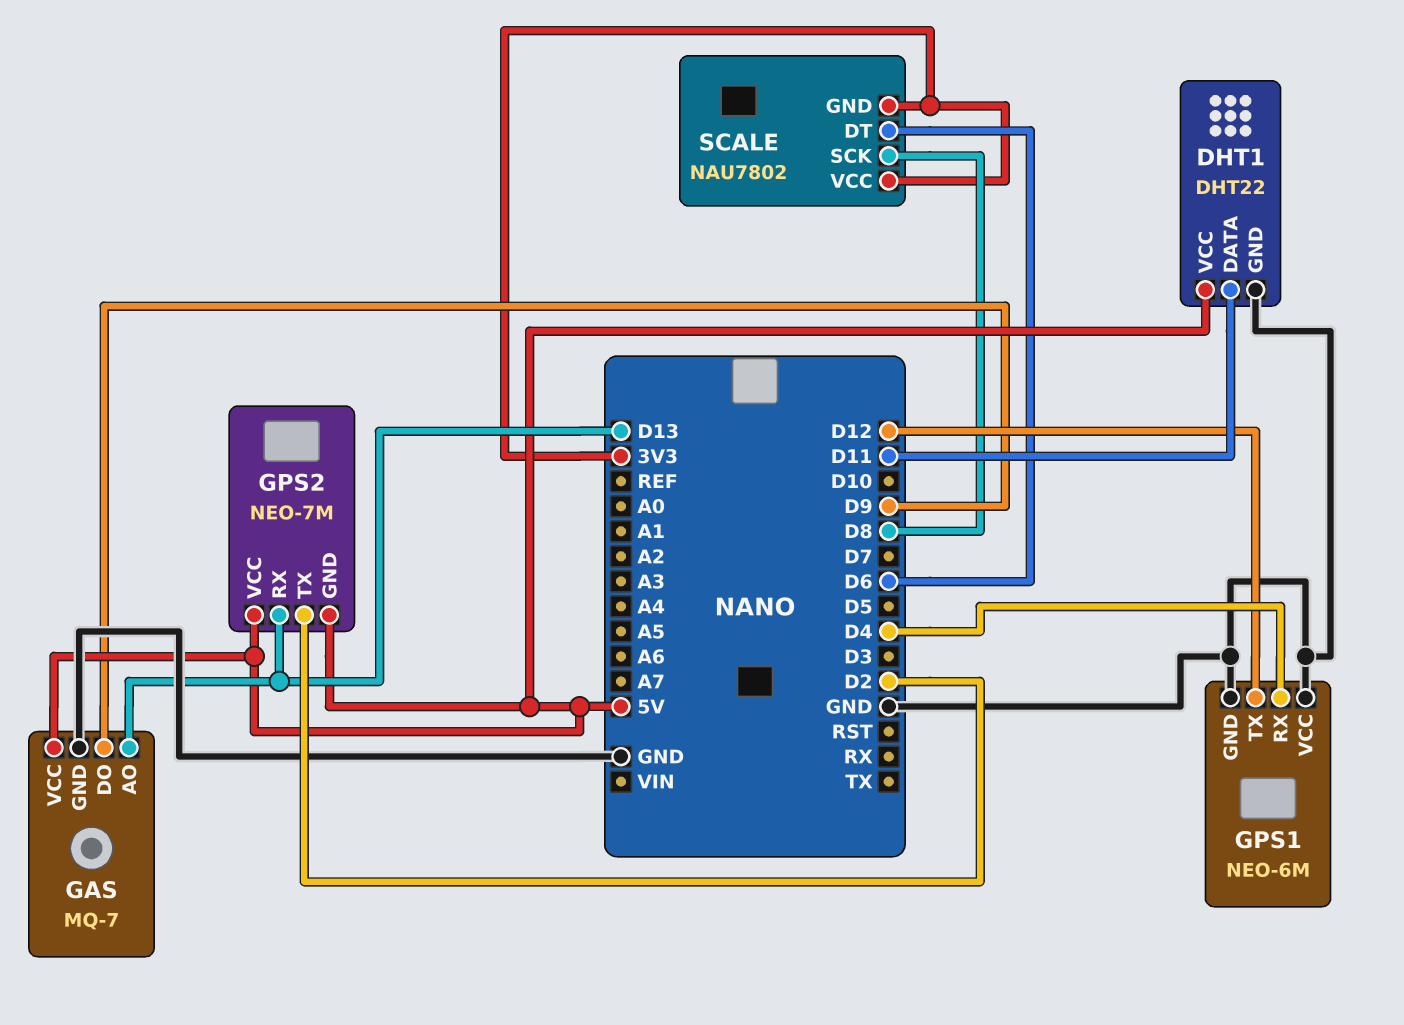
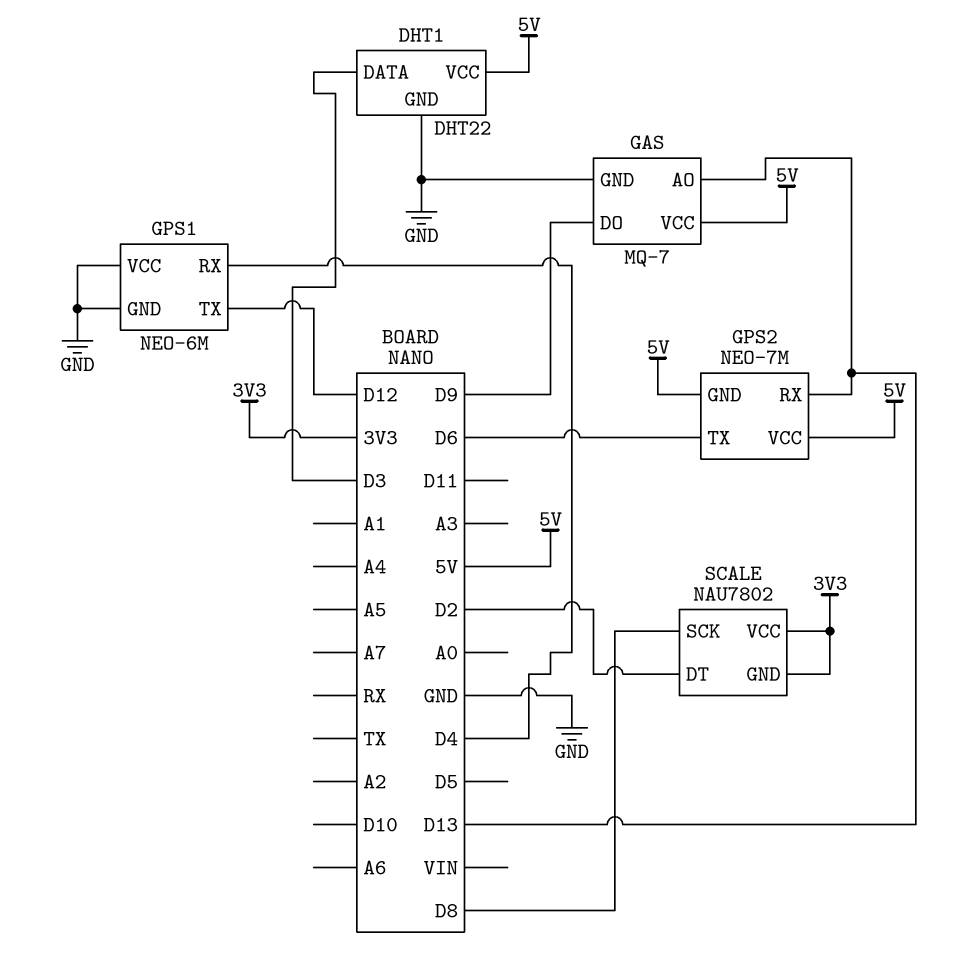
DHT1 pin DATA: D11 -> D3
GPS2 pin TX: D2 -> D6
SCALE pin DT: D6 -> D2

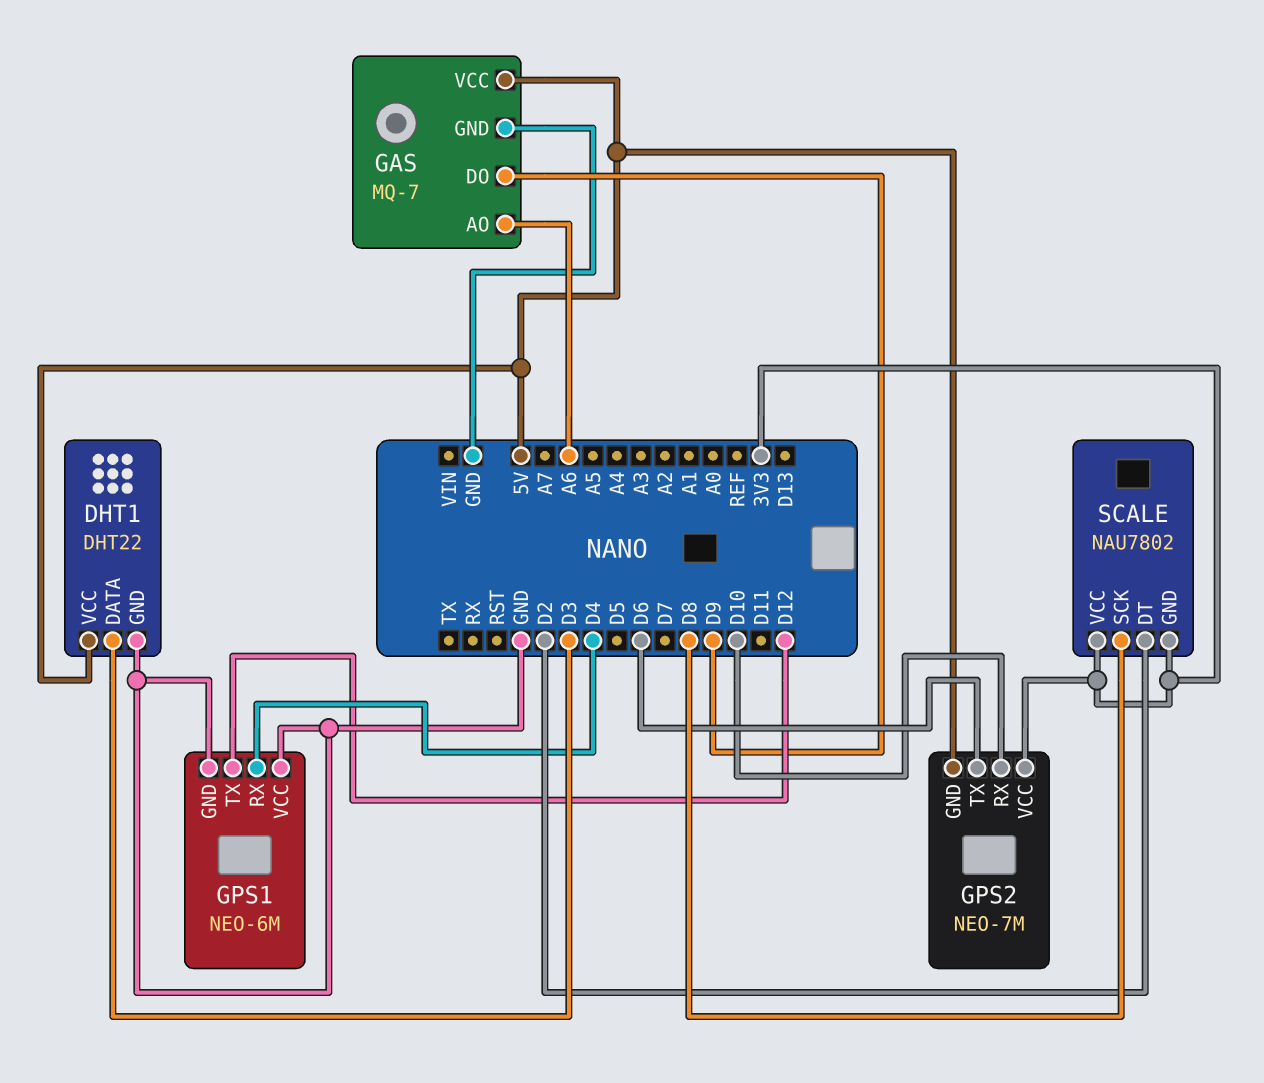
GAS pin AO: D13 -> A6
GPS2 pin RX: D13 -> D10
GPS2 pin VCC: 5V -> 3V3

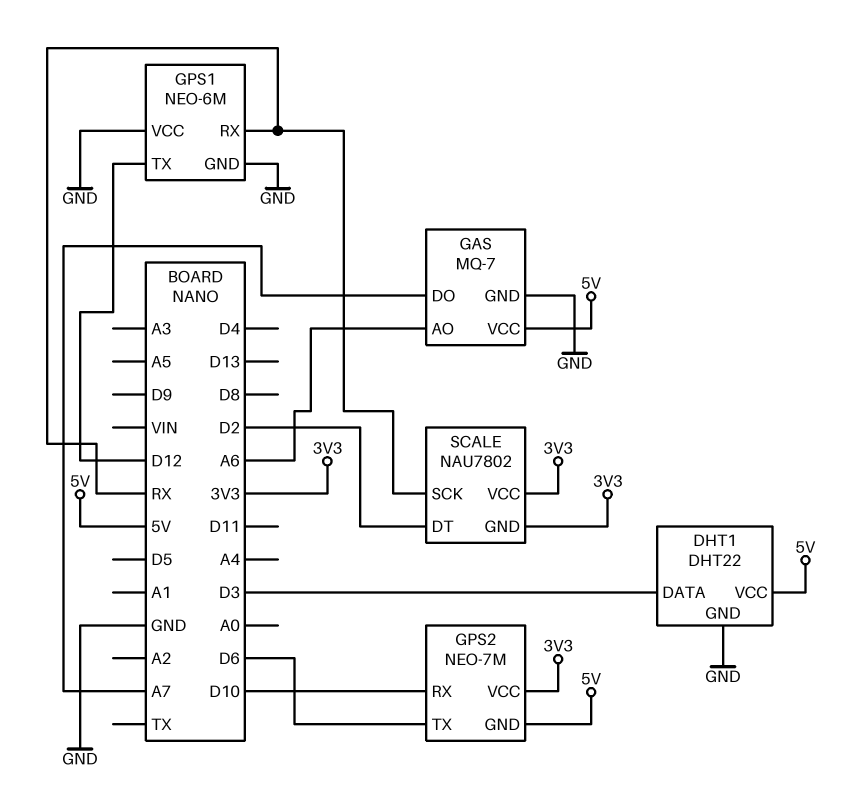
GAS pin DO: D9 -> A7
GPS1 pin RX: D4 -> RX
SCALE pin SCK: D8 -> RX

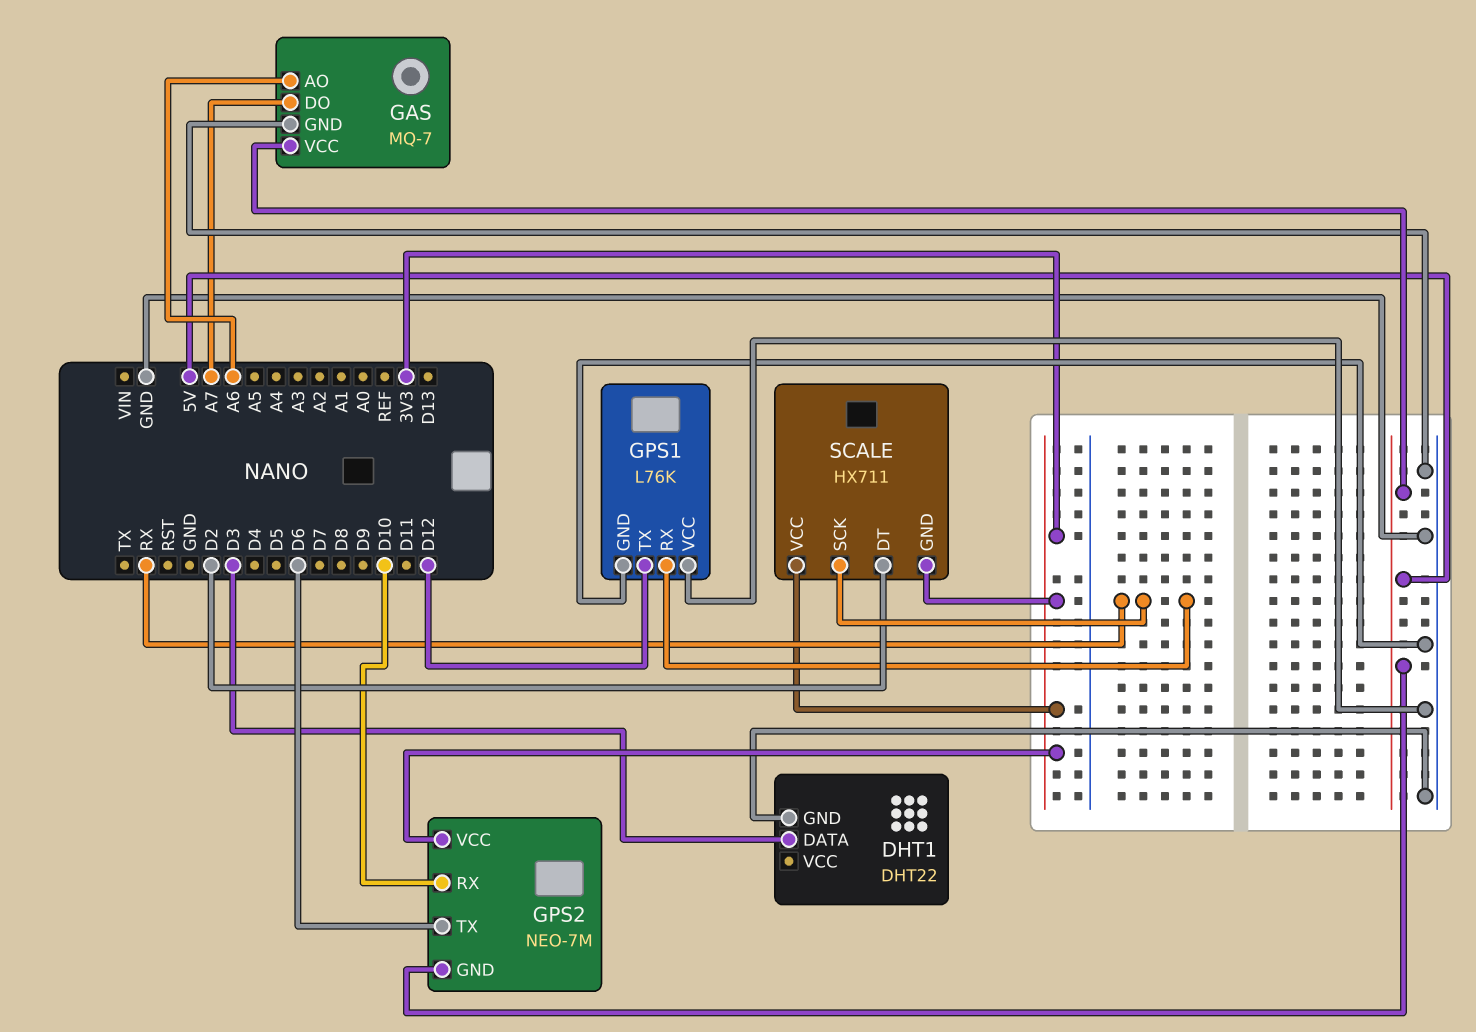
DHT1 pin VCC: 5V -> none
GPS1: NEO-6M -> L76K
SCALE: NAU7802 -> HX711

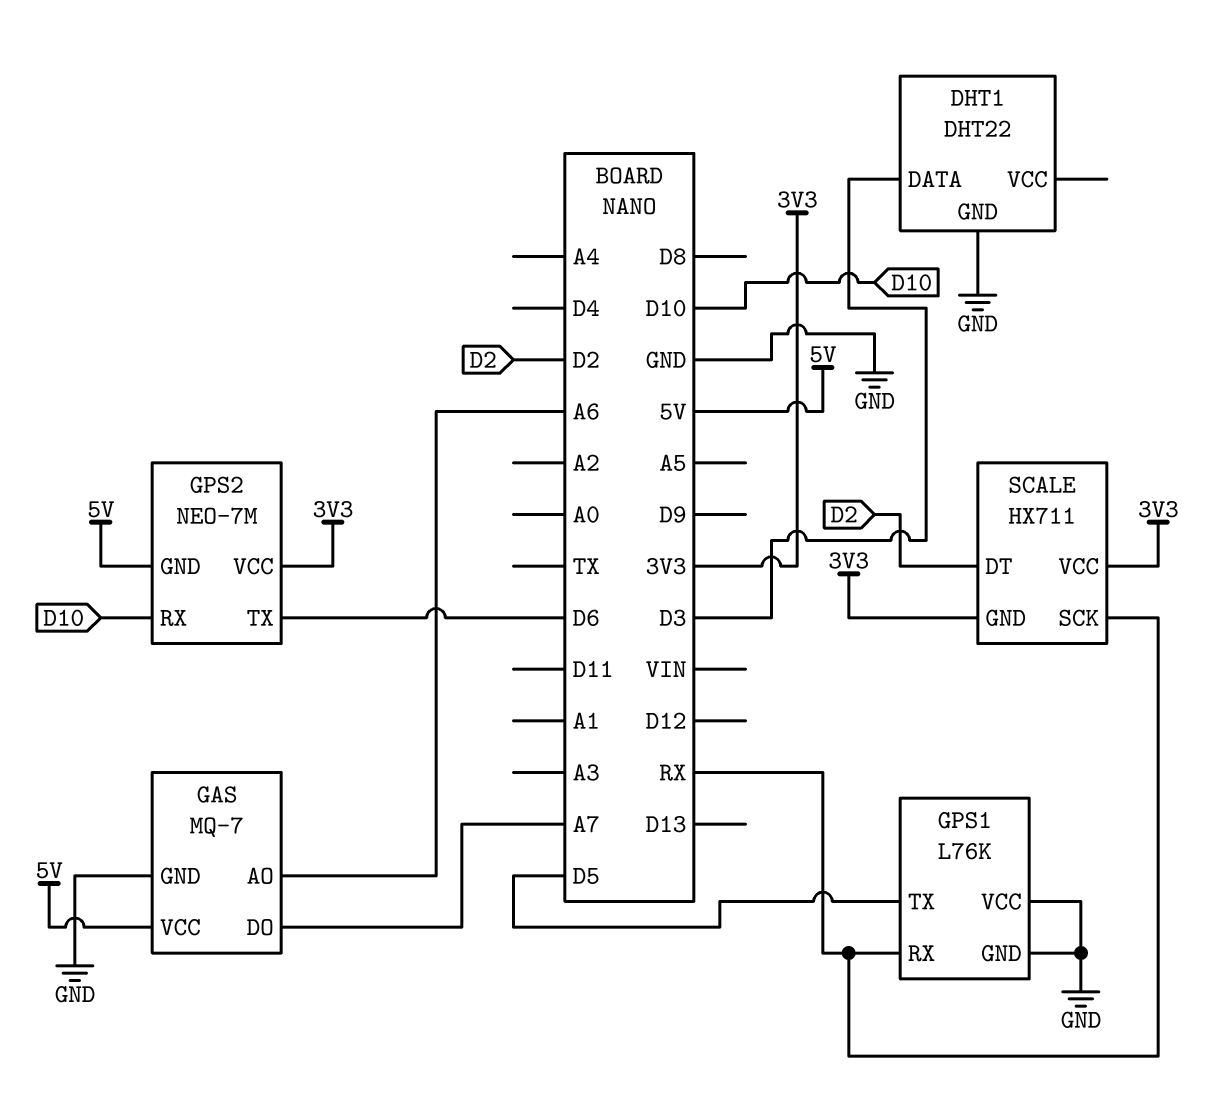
GPS1 pin TX: D12 -> D5

